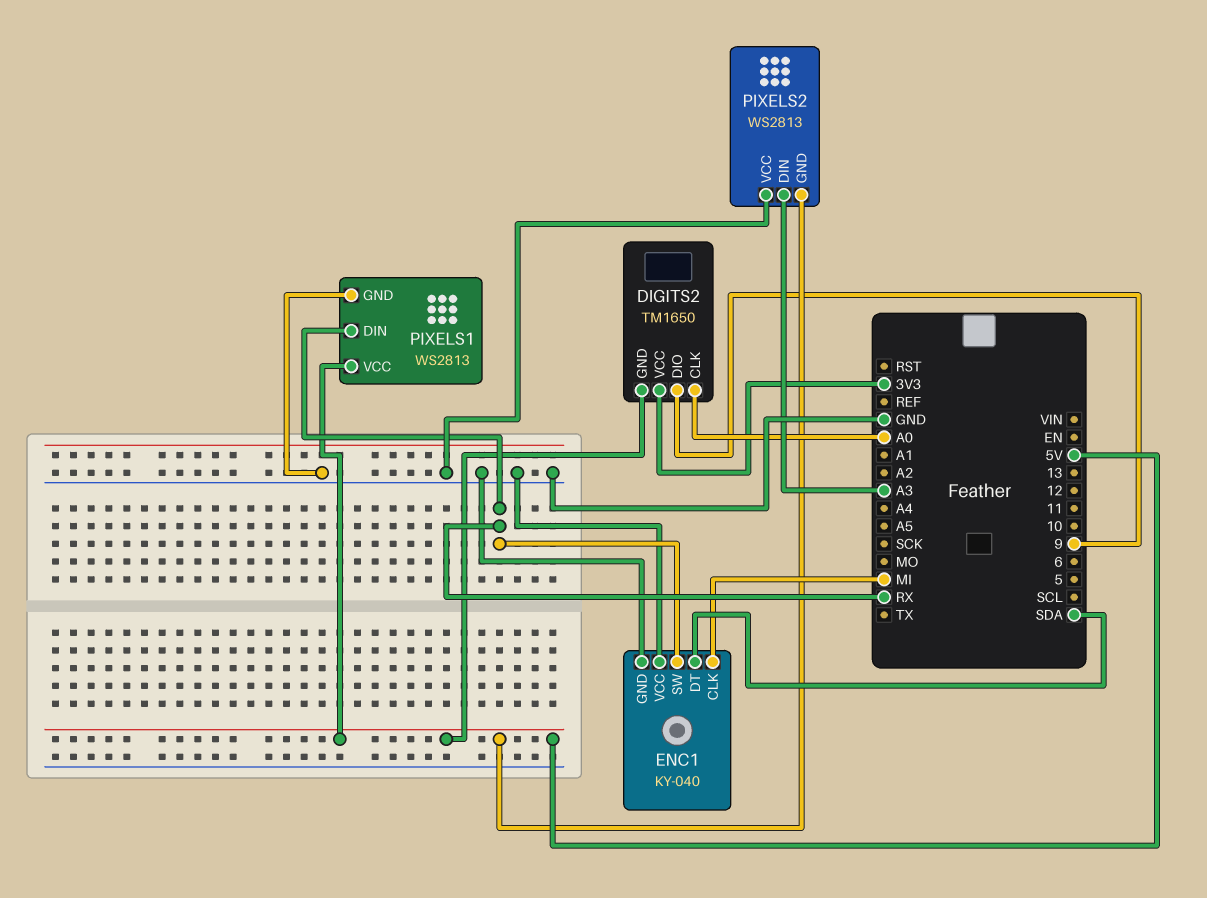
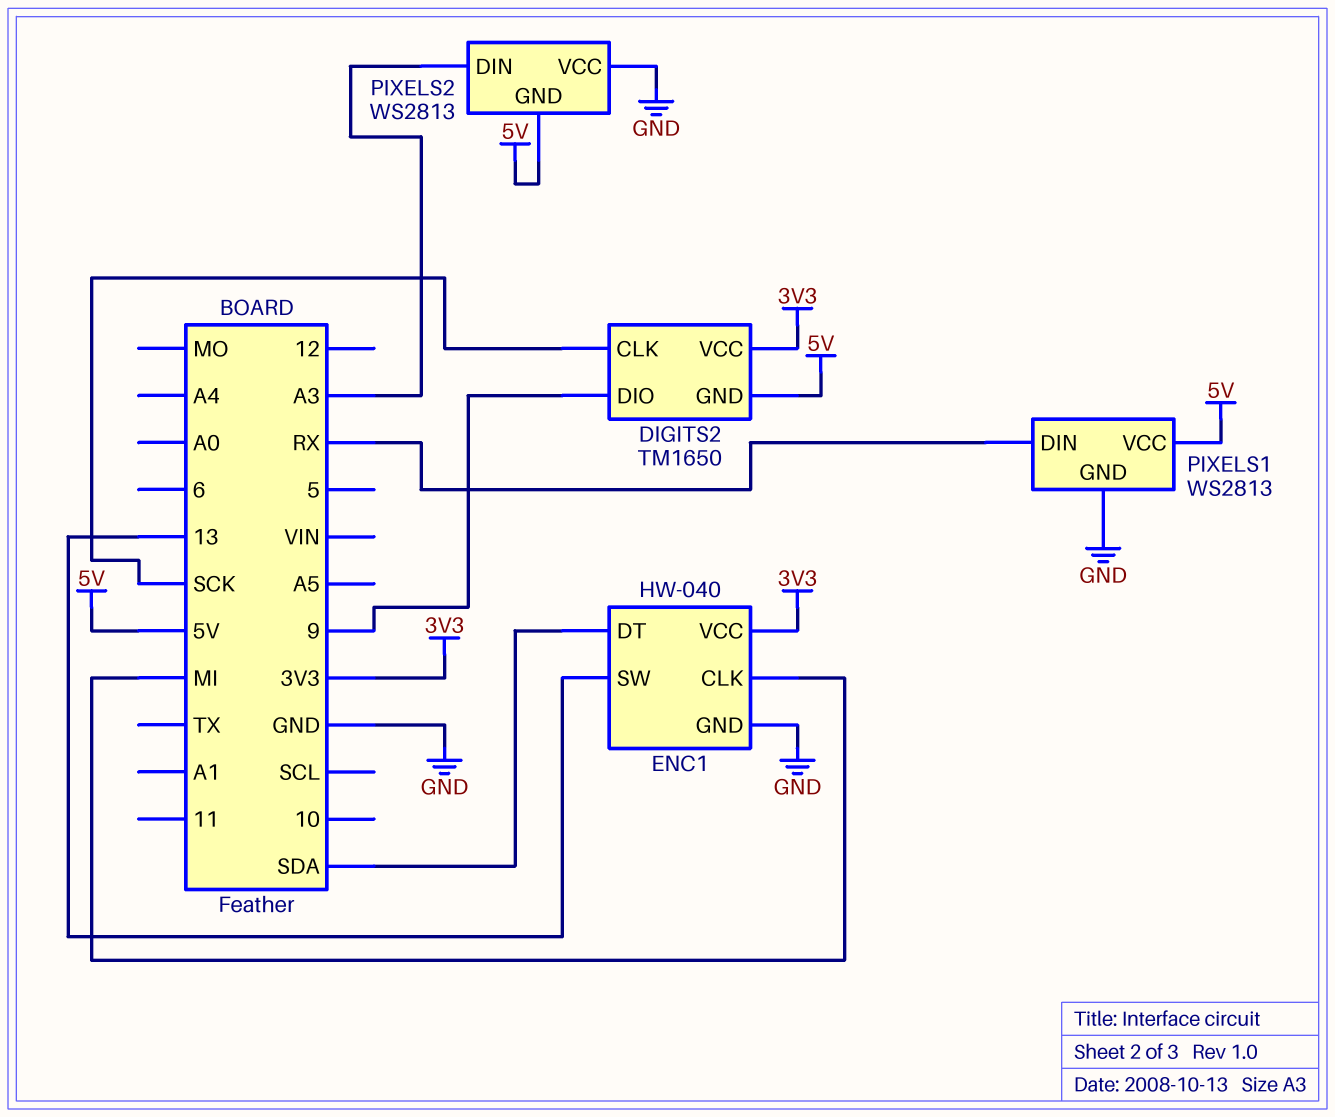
DIGITS2 pin CLK: A0 -> SCK
ENC1: KY-040 -> HW-040
ENC1 pin SW: RX -> 13
ENC1 pin VCC: GND -> 3V3

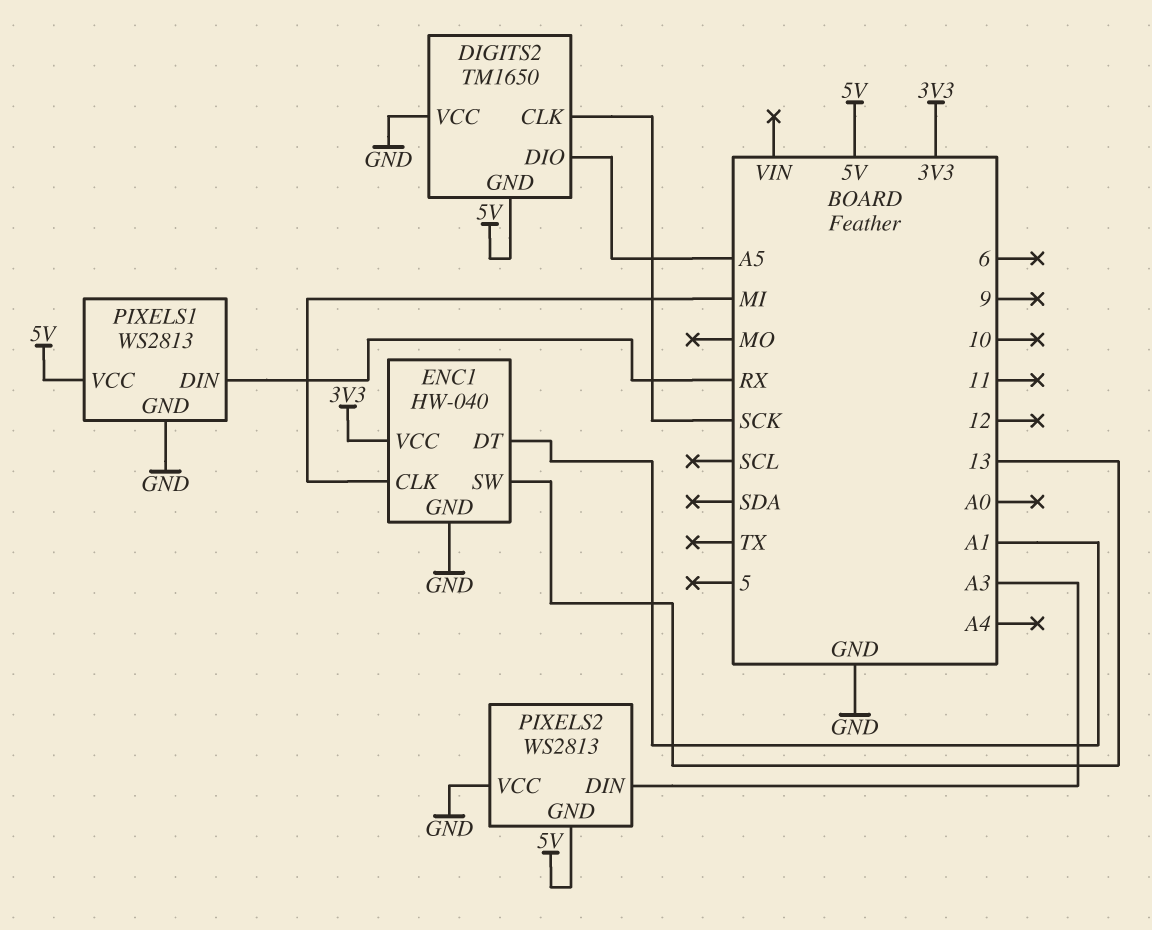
DIGITS2 pin DIO: 9 -> A5
DIGITS2 pin VCC: 3V3 -> GND
ENC1 pin DT: SDA -> A1

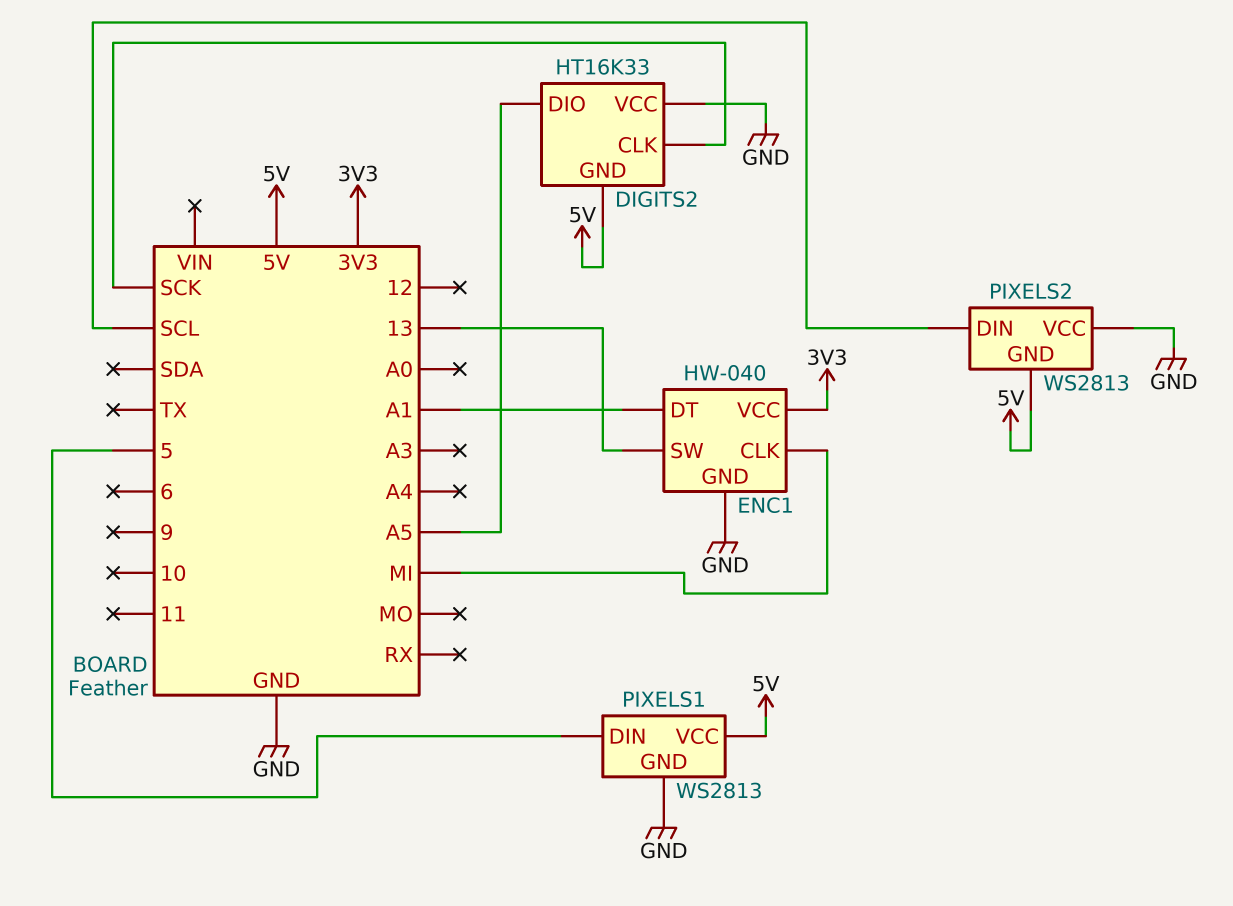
DIGITS2: TM1650 -> HT16K33
PIXELS1 pin DIN: RX -> 5
PIXELS2 pin DIN: A3 -> SCL

